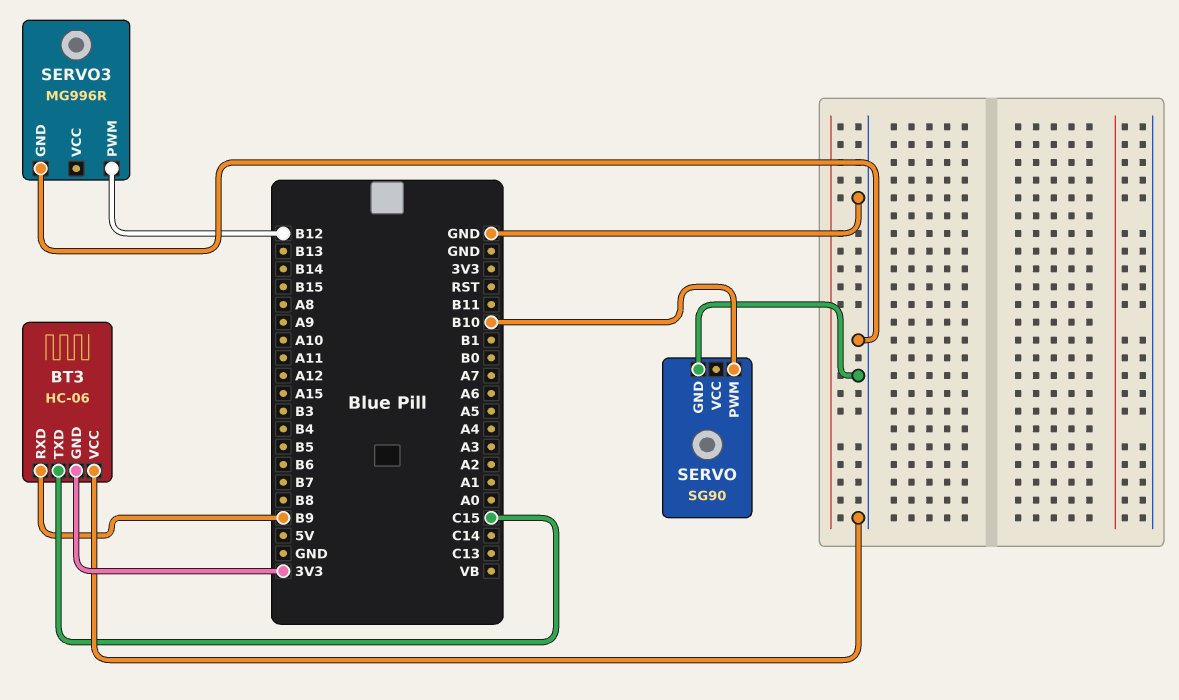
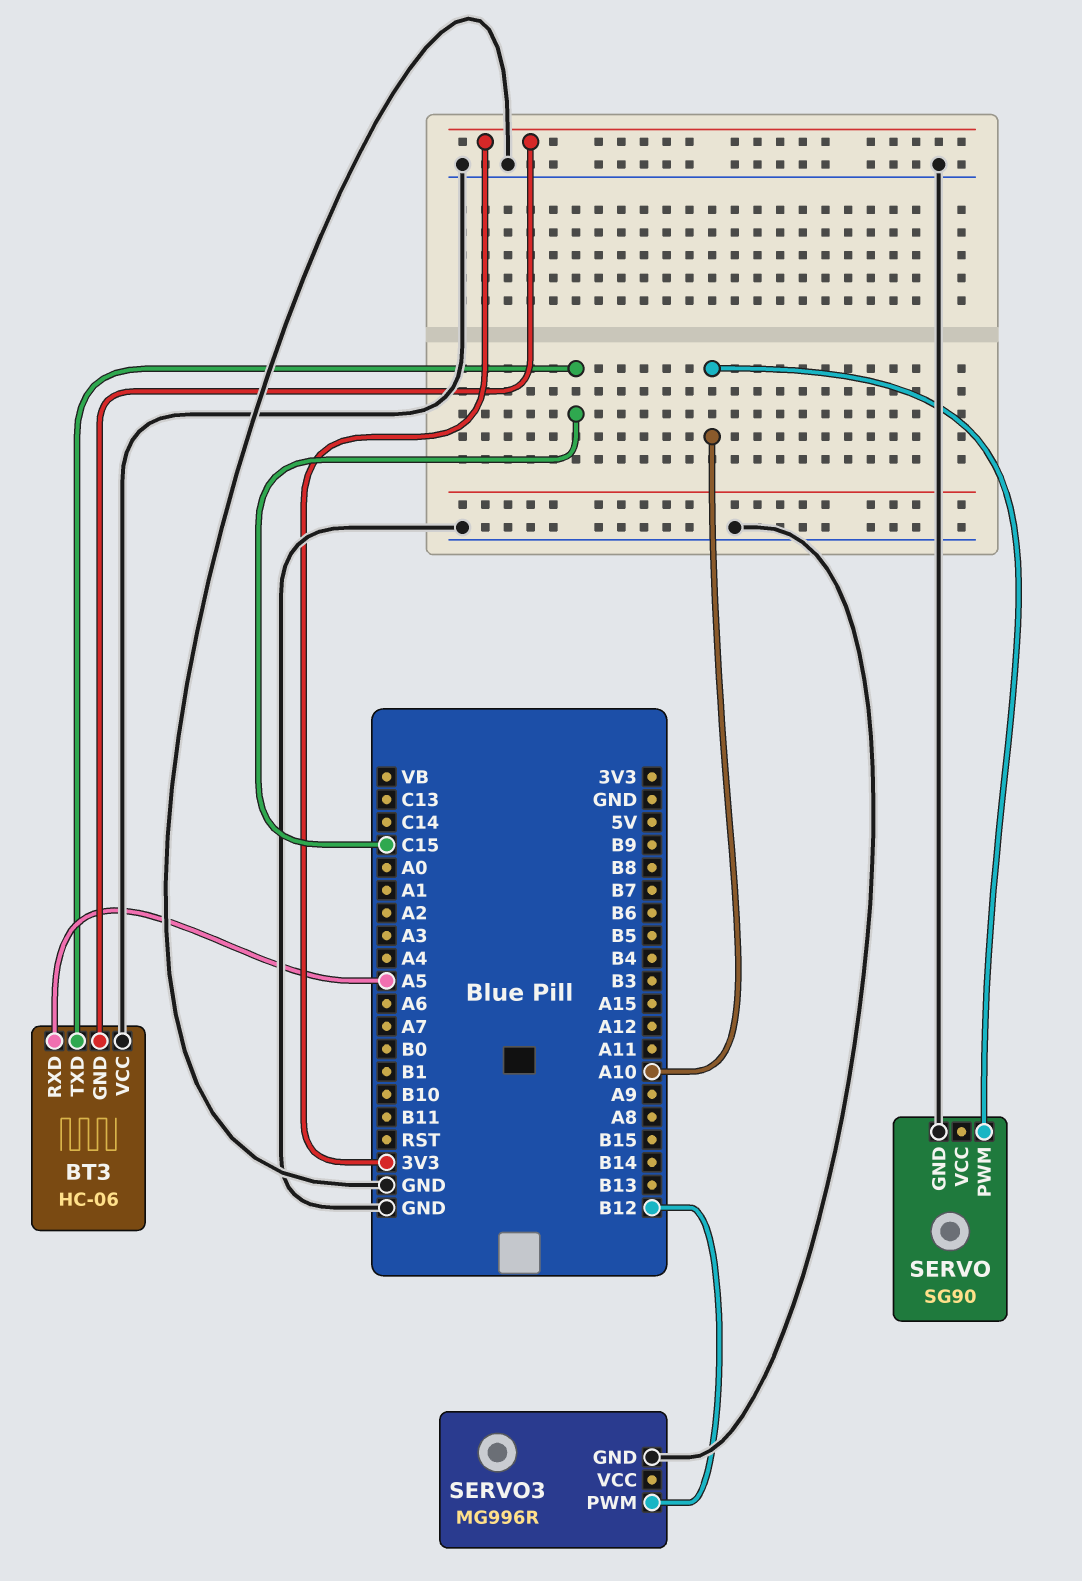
BT3 pin RXD: B9 -> A5
SERVO pin PWM: B10 -> A10

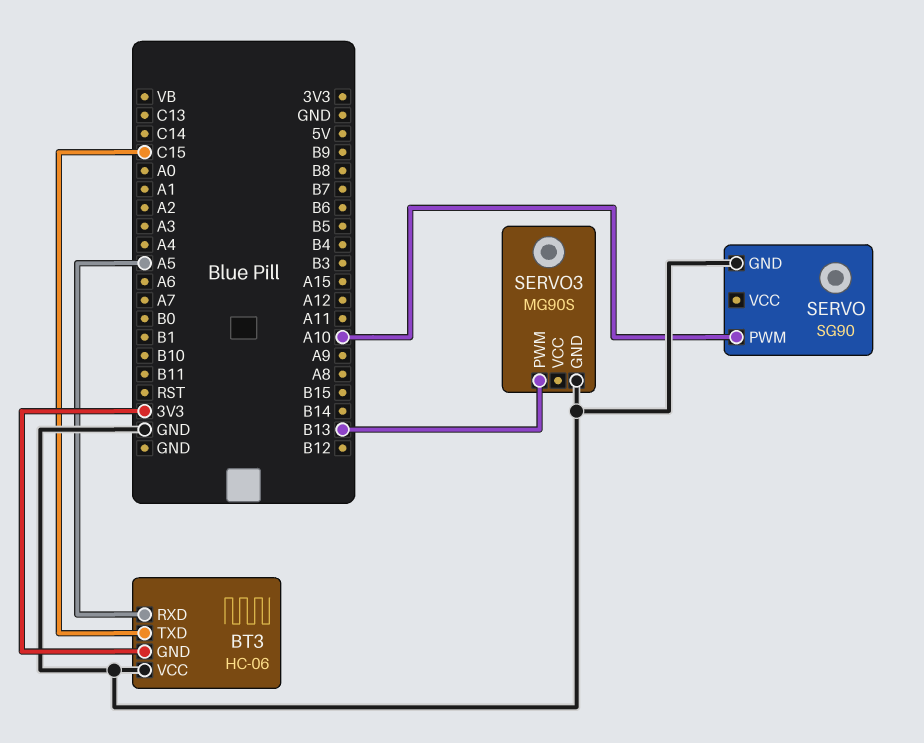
SERVO3: MG996R -> MG90S
SERVO3 pin PWM: B12 -> B13

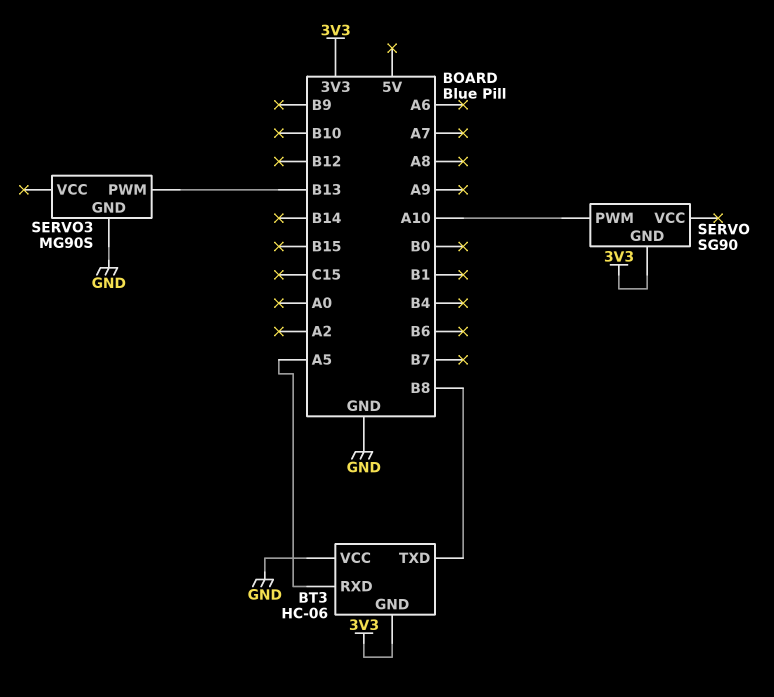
BT3 pin TXD: C15 -> B8
SERVO pin GND: GND -> 3V3

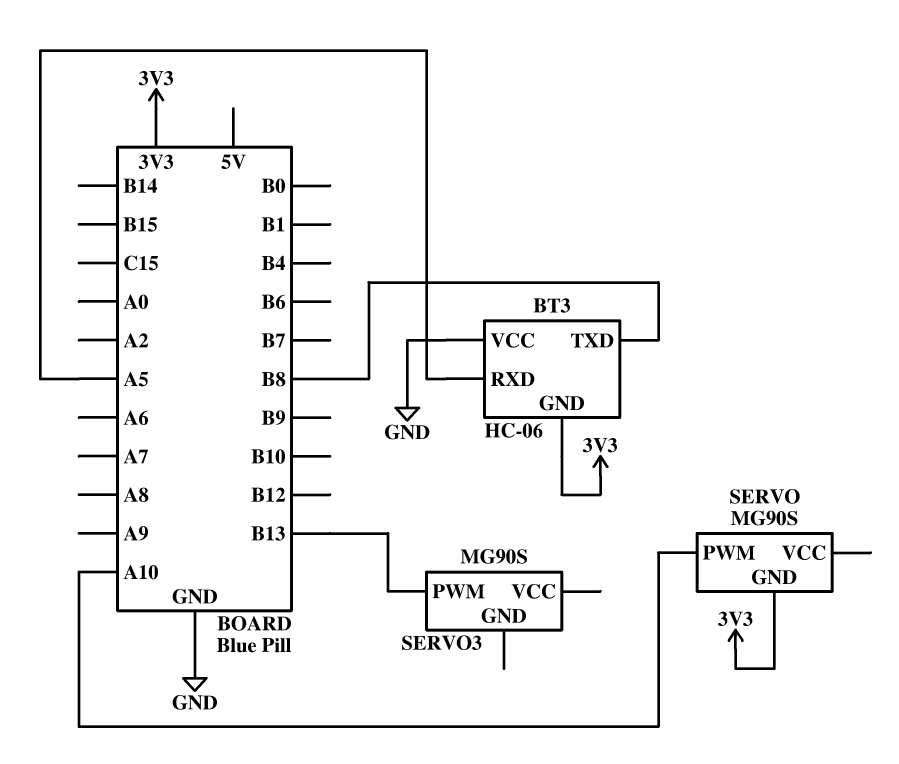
SERVO: SG90 -> MG90S
SERVO3 pin GND: GND -> none

